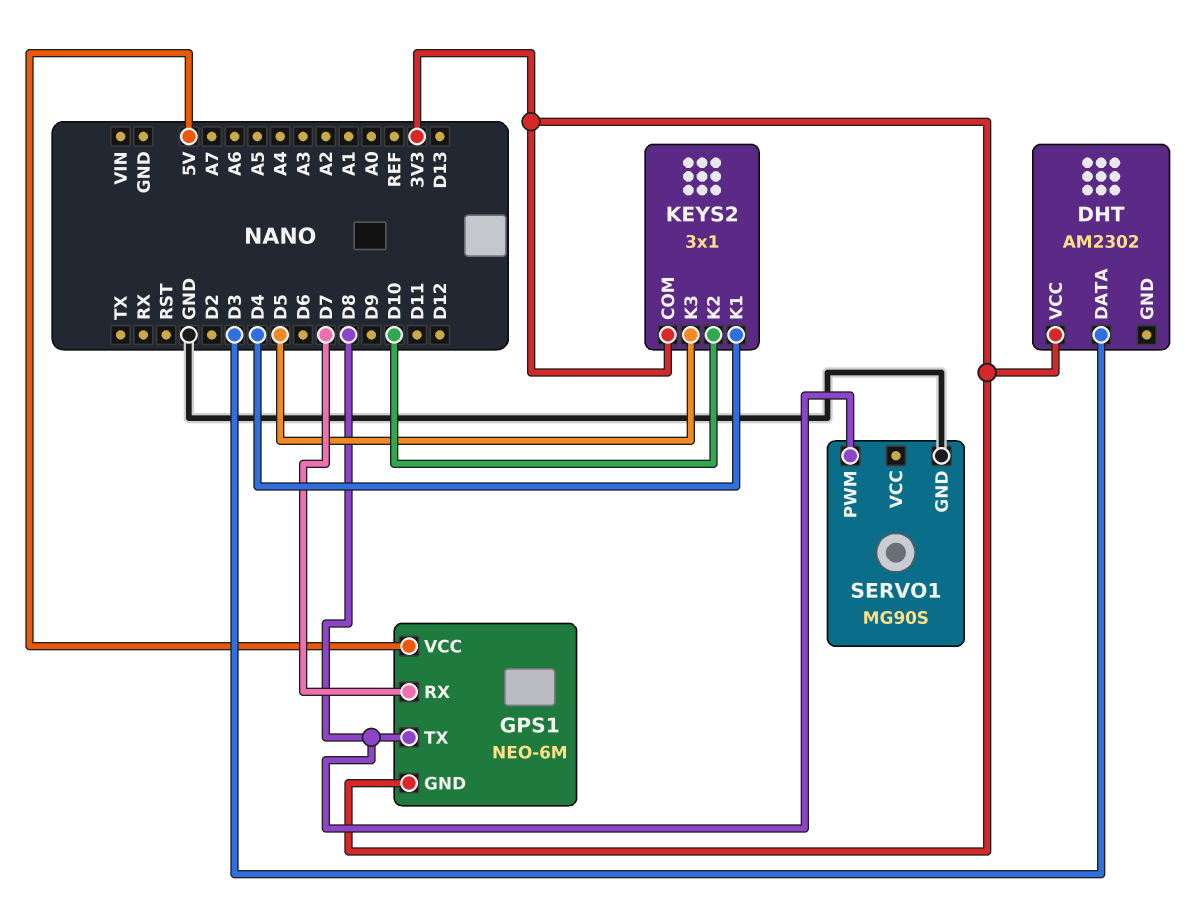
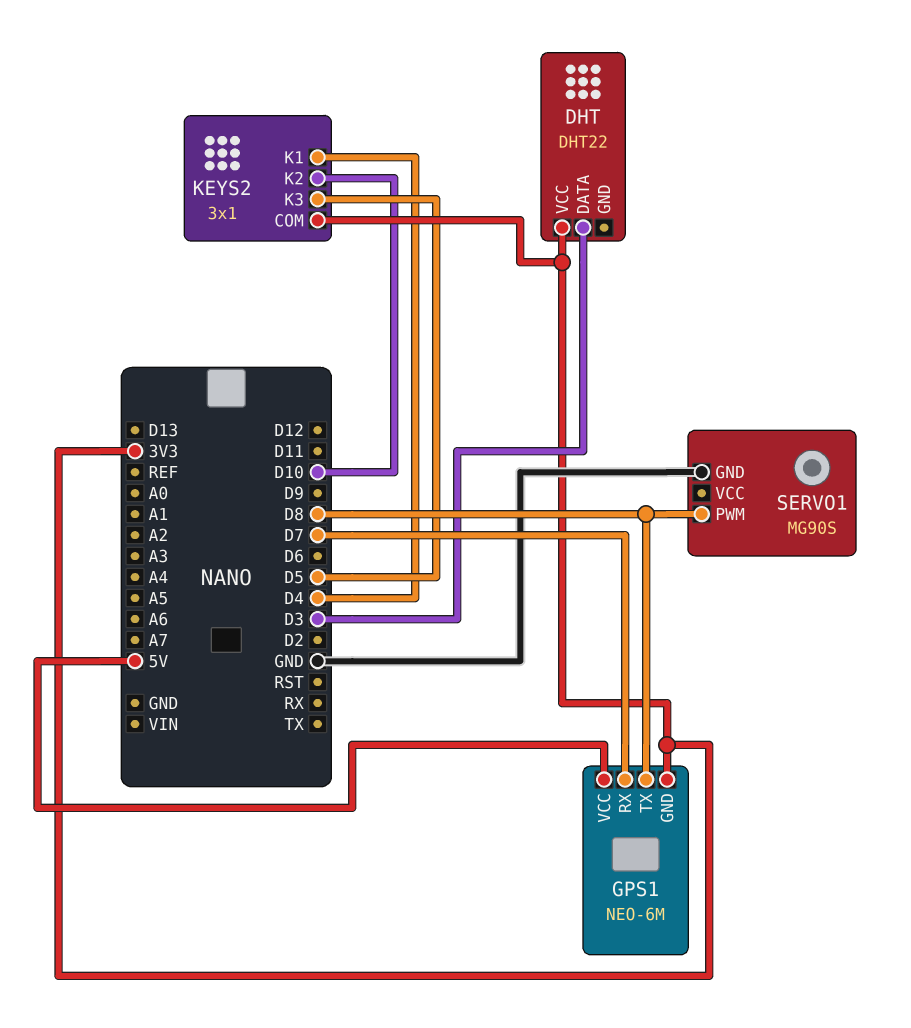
DHT: AM2302 -> DHT22

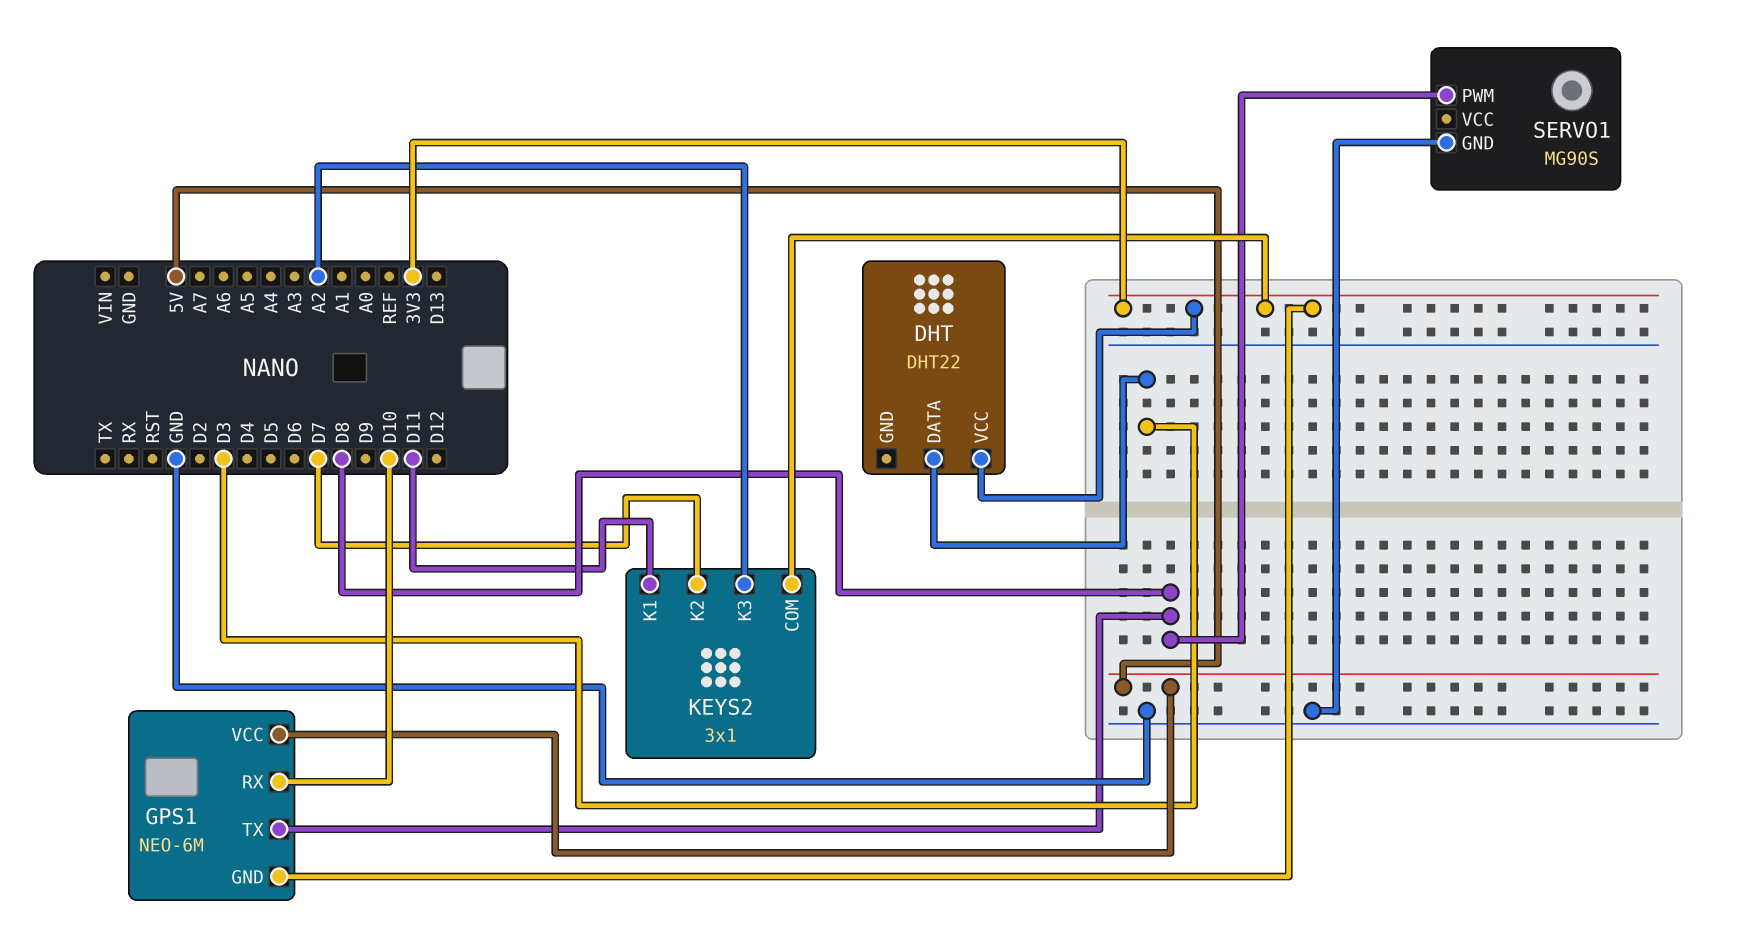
GPS1 pin RX: D7 -> D10
KEYS2 pin K1: D4 -> D11
KEYS2 pin K2: D10 -> D7
KEYS2 pin K3: D5 -> A2

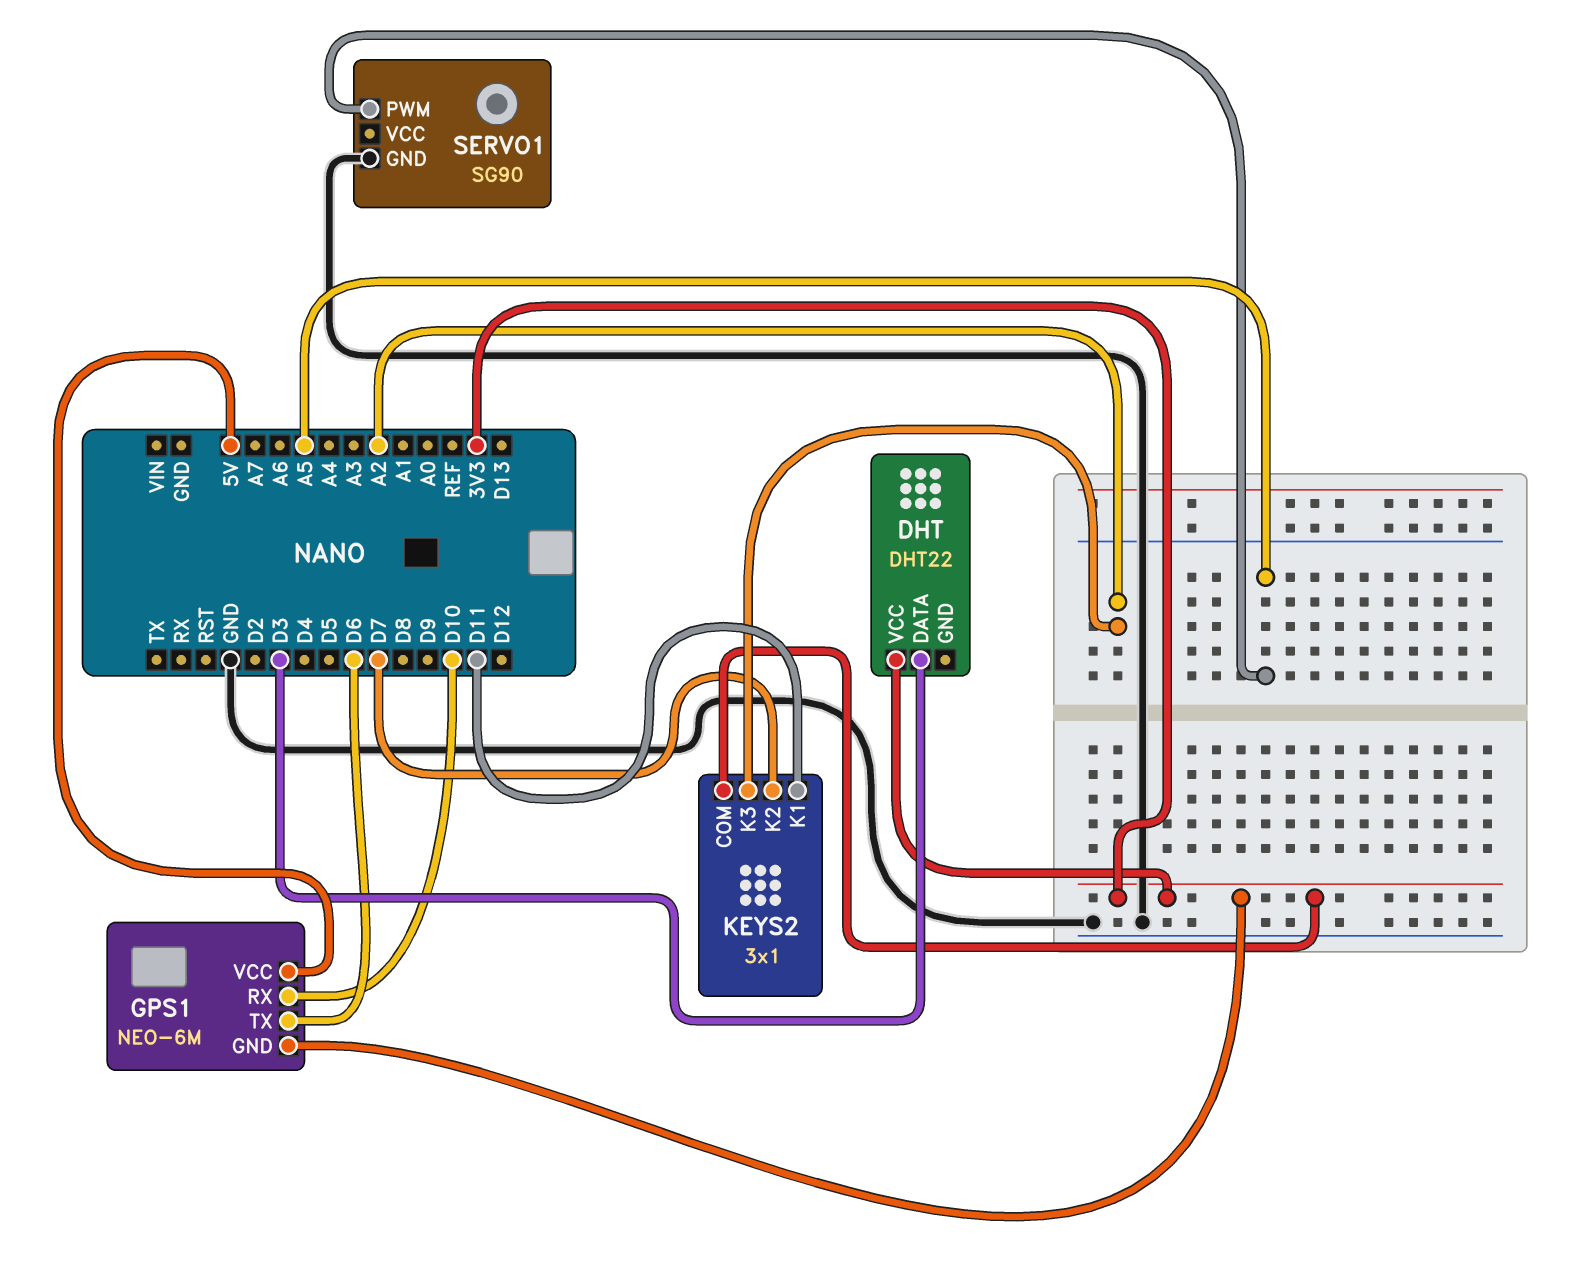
GPS1 pin TX: D8 -> D6
SERVO1: MG90S -> SG90
SERVO1 pin PWM: D8 -> A5

